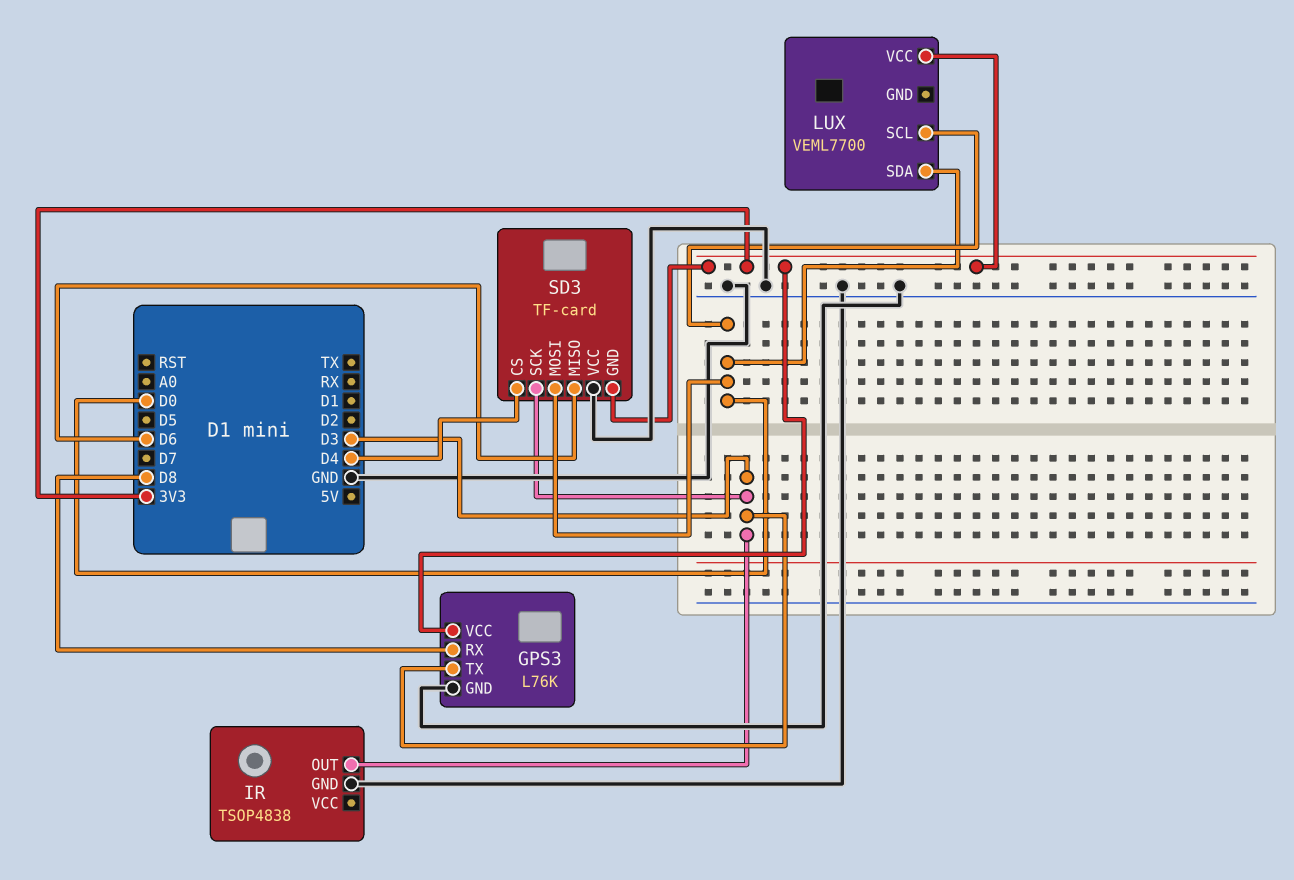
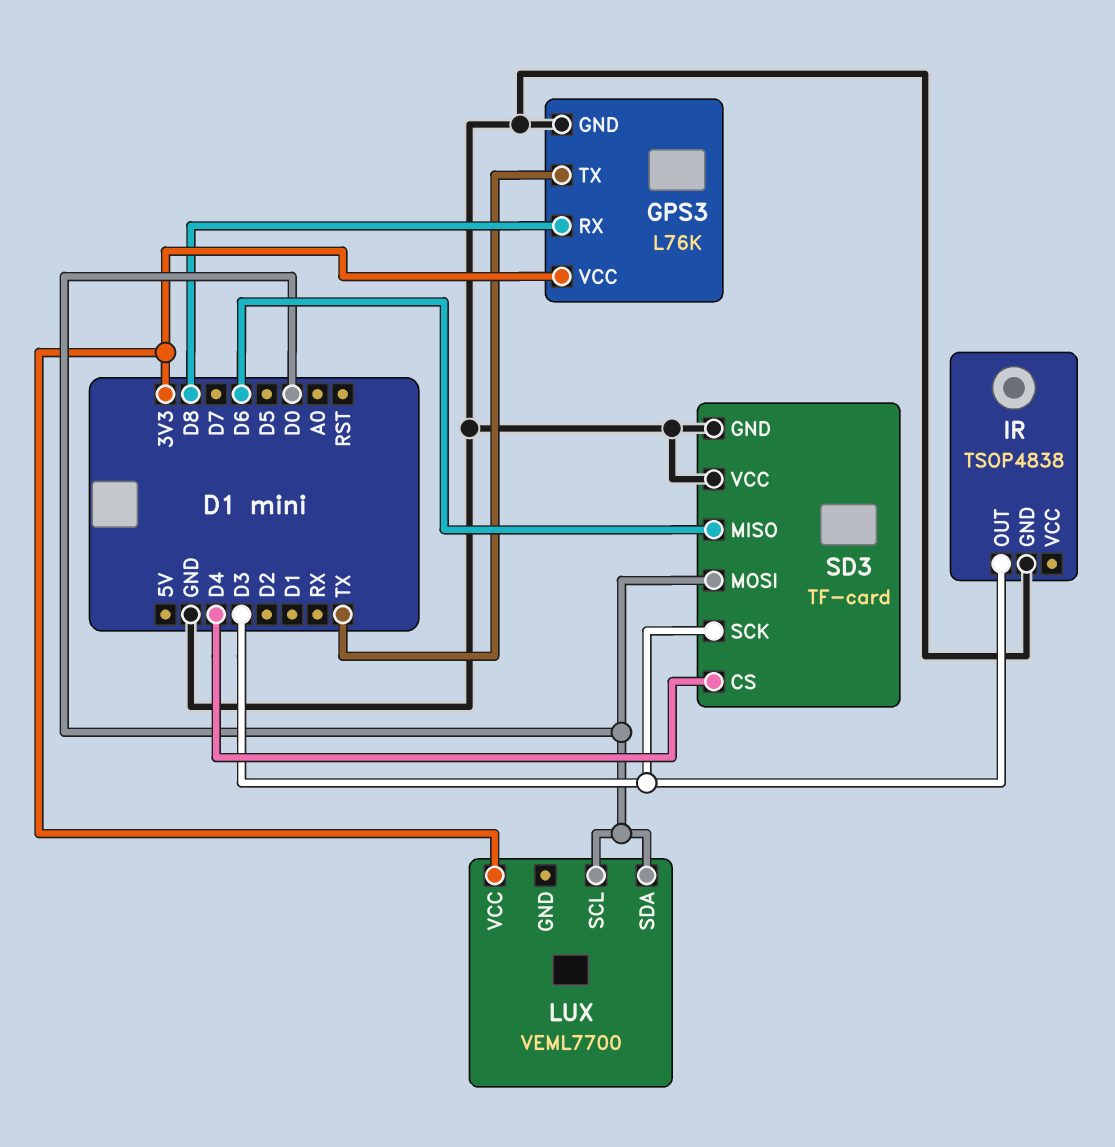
GPS3 pin TX: D3 -> TX
SD3 pin GND: 3V3 -> GND

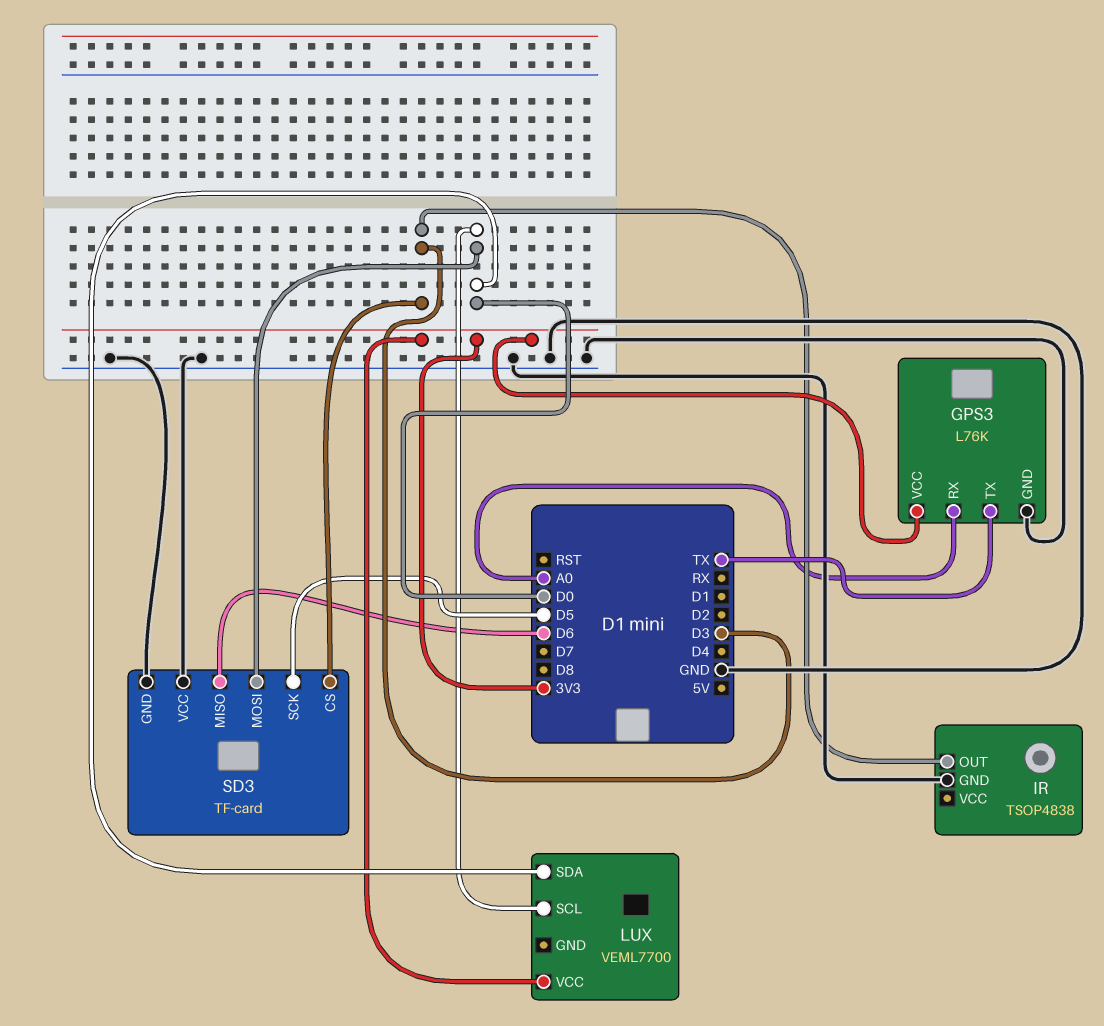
GPS3 pin RX: D8 -> A0
SD3 pin CS: D4 -> D3
SD3 pin SCK: D3 -> D5

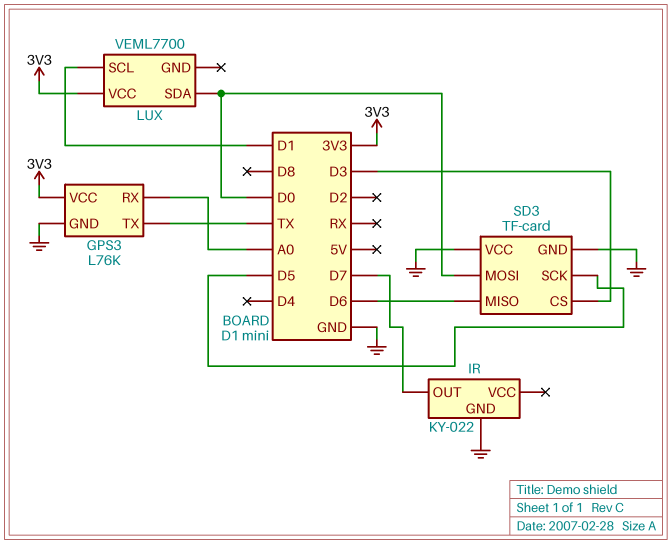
IR: TSOP4838 -> KY-022
IR pin OUT: D3 -> D7
LUX pin SCL: D0 -> D1

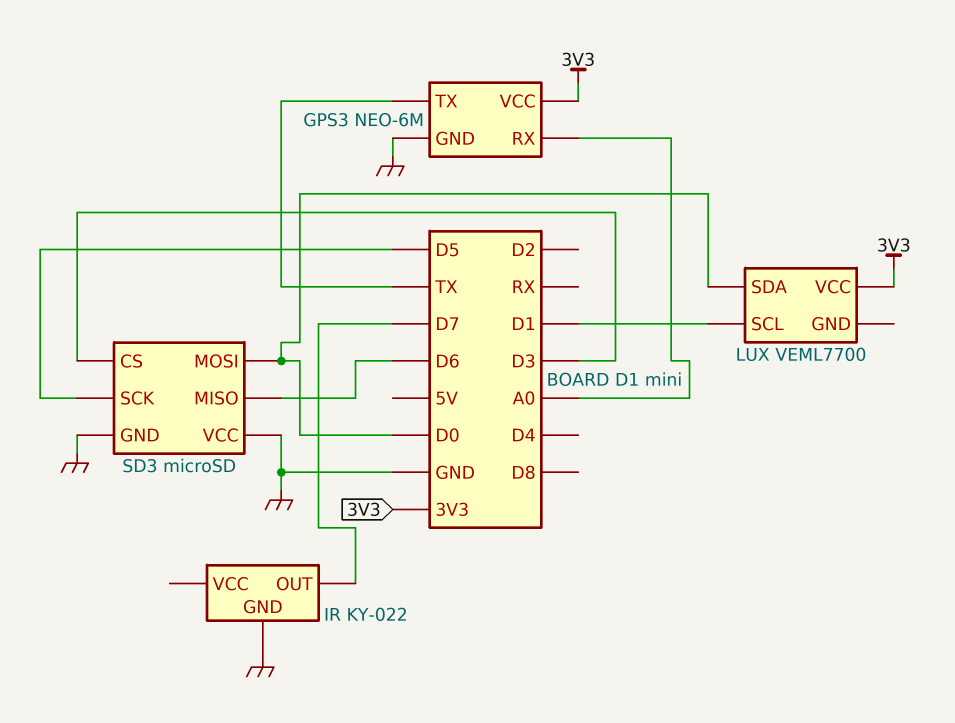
GPS3: L76K -> NEO-6M
SD3: TF-card -> microSD

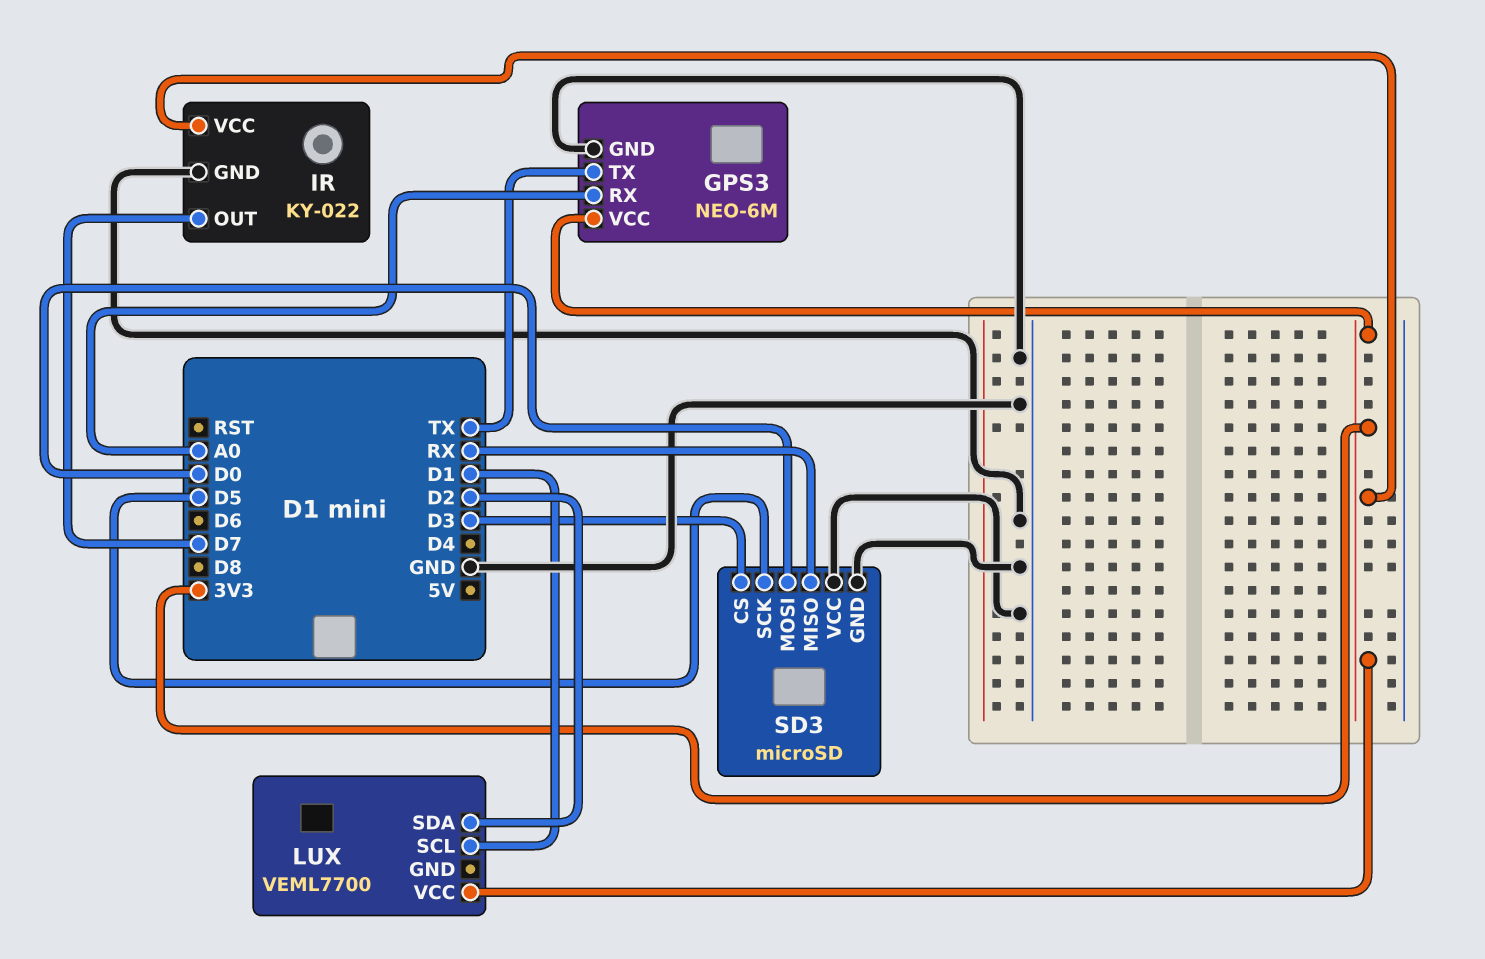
IR pin VCC: none -> 3V3
LUX pin SDA: D0 -> D2
SD3 pin MISO: D6 -> RX

